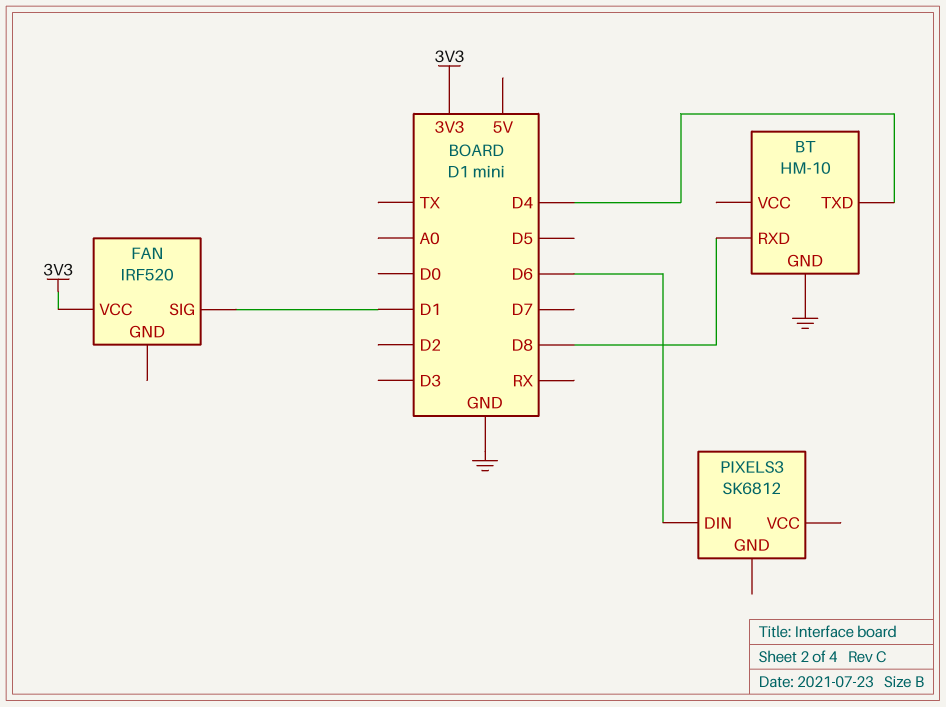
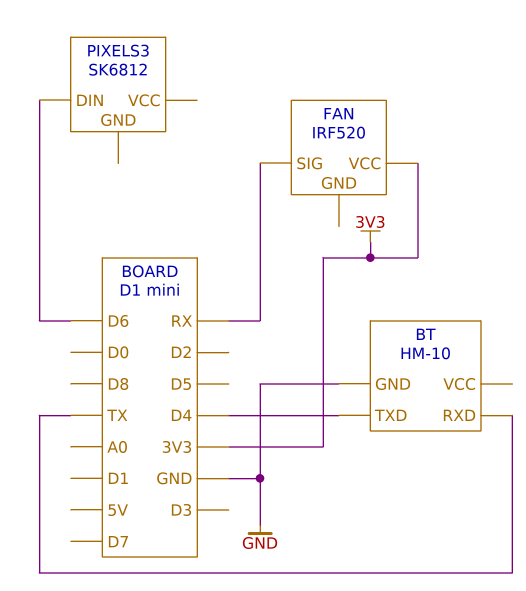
BT pin RXD: D8 -> TX
FAN pin SIG: D1 -> RX

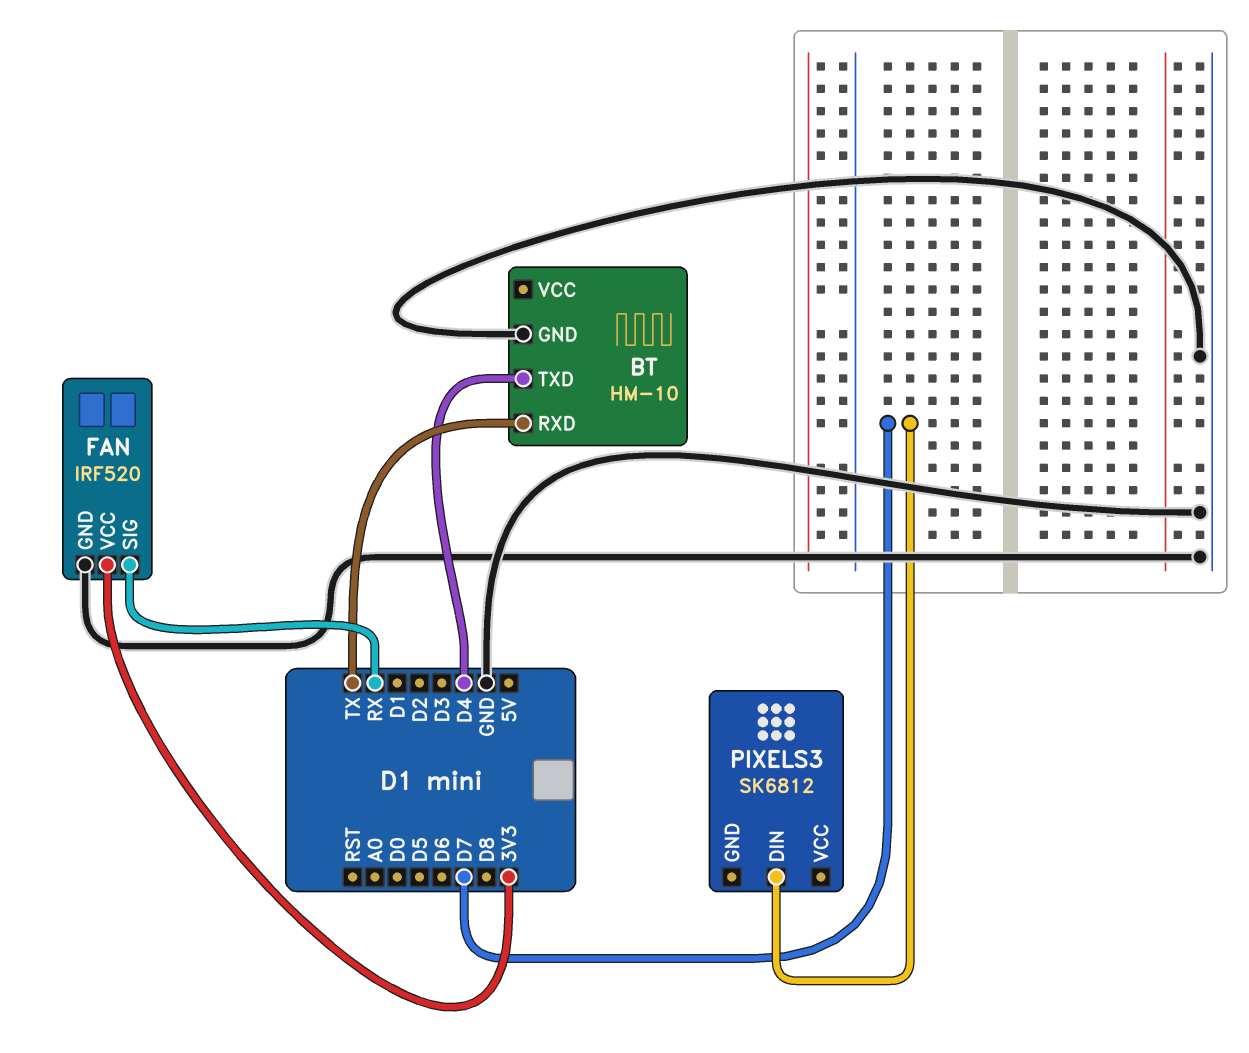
FAN pin GND: none -> GND
PIXELS3 pin DIN: D6 -> D7

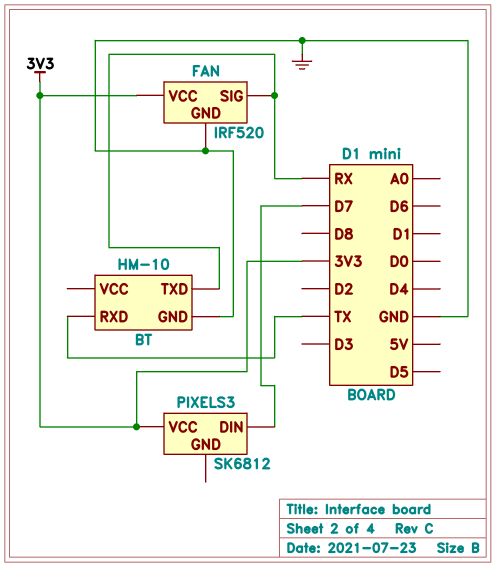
BT pin TXD: D4 -> RX
PIXELS3 pin VCC: none -> 3V3

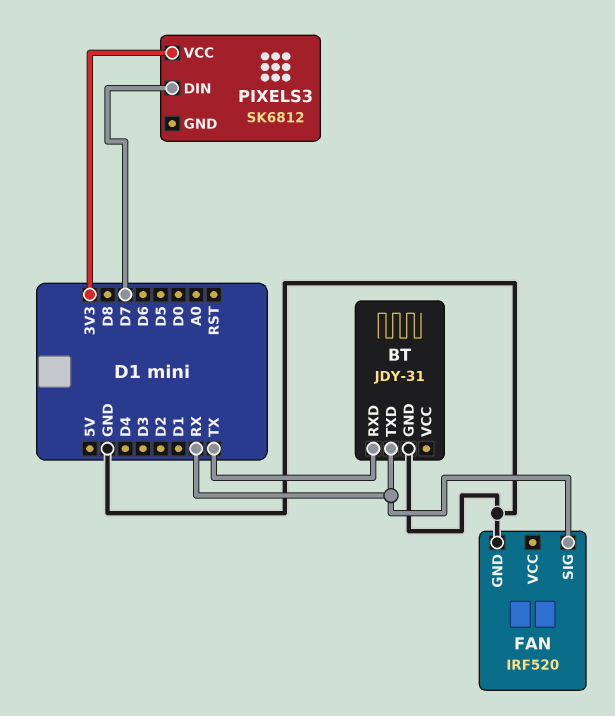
BT: HM-10 -> JDY-31
FAN pin VCC: 3V3 -> none

